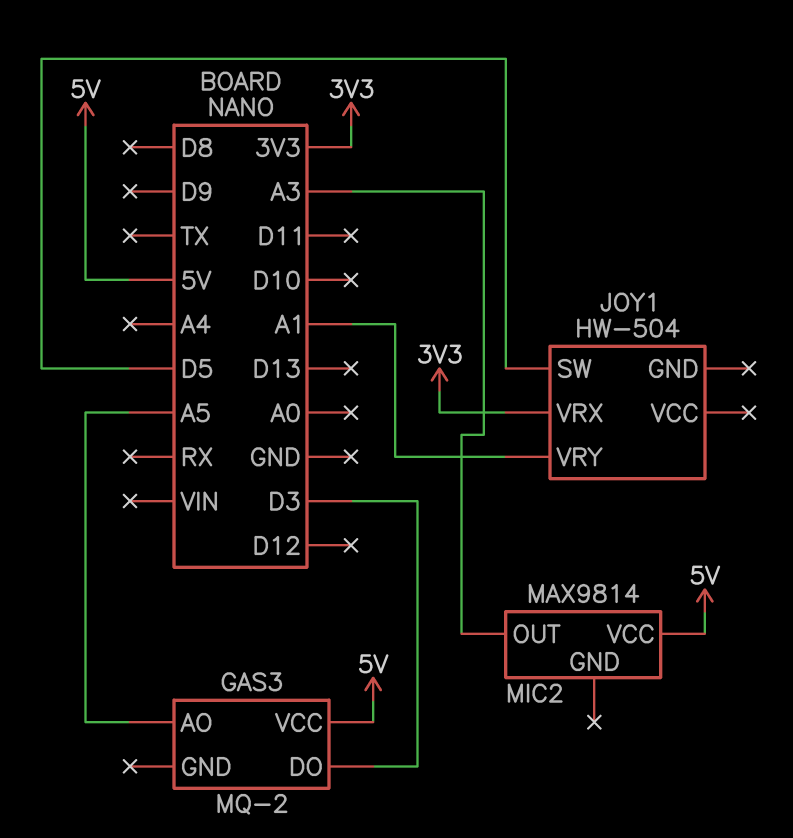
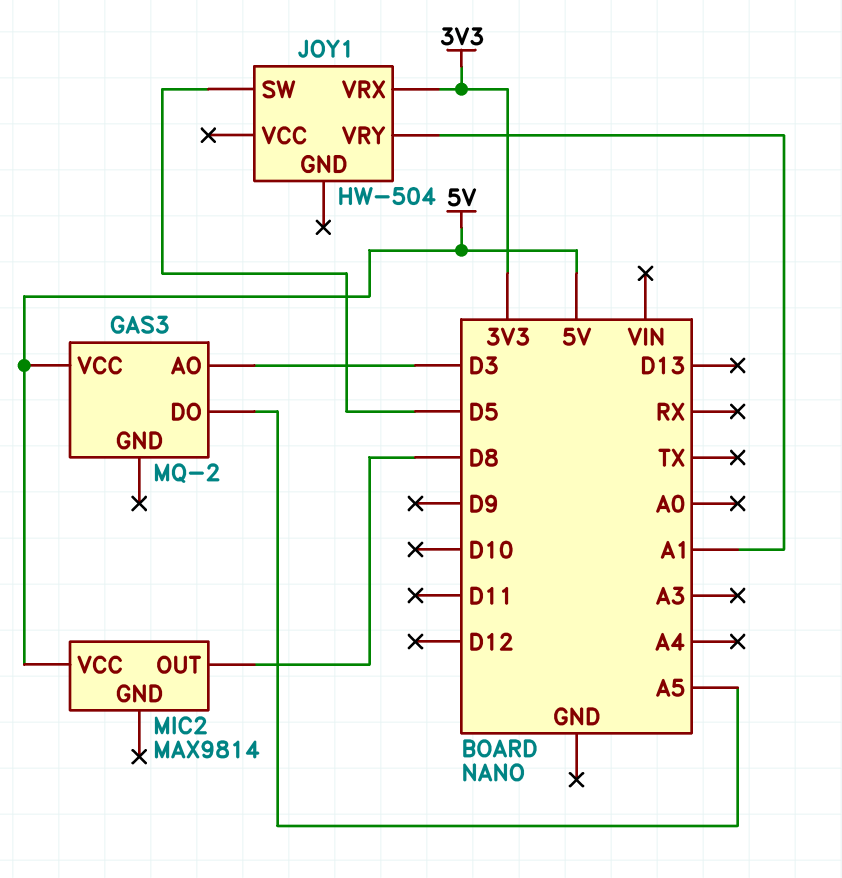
GAS3 pin AO: A5 -> D3
GAS3 pin DO: D3 -> A5
MIC2 pin OUT: A3 -> D8

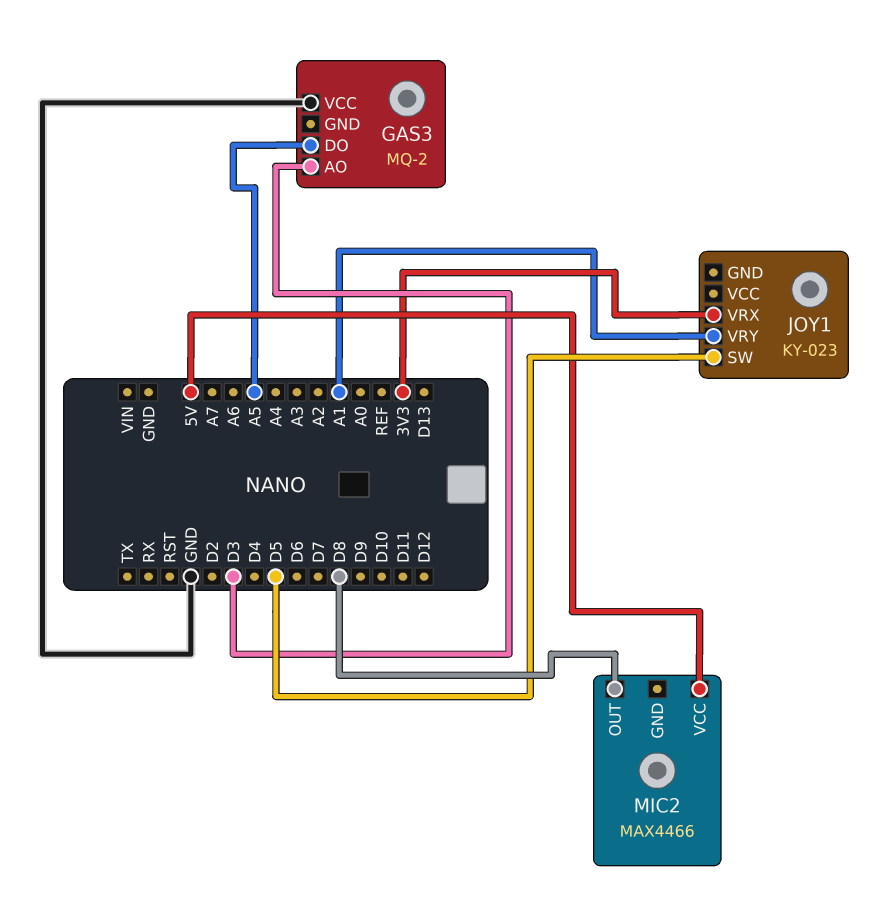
GAS3 pin VCC: 5V -> GND
JOY1: HW-504 -> KY-023
MIC2: MAX9814 -> MAX4466

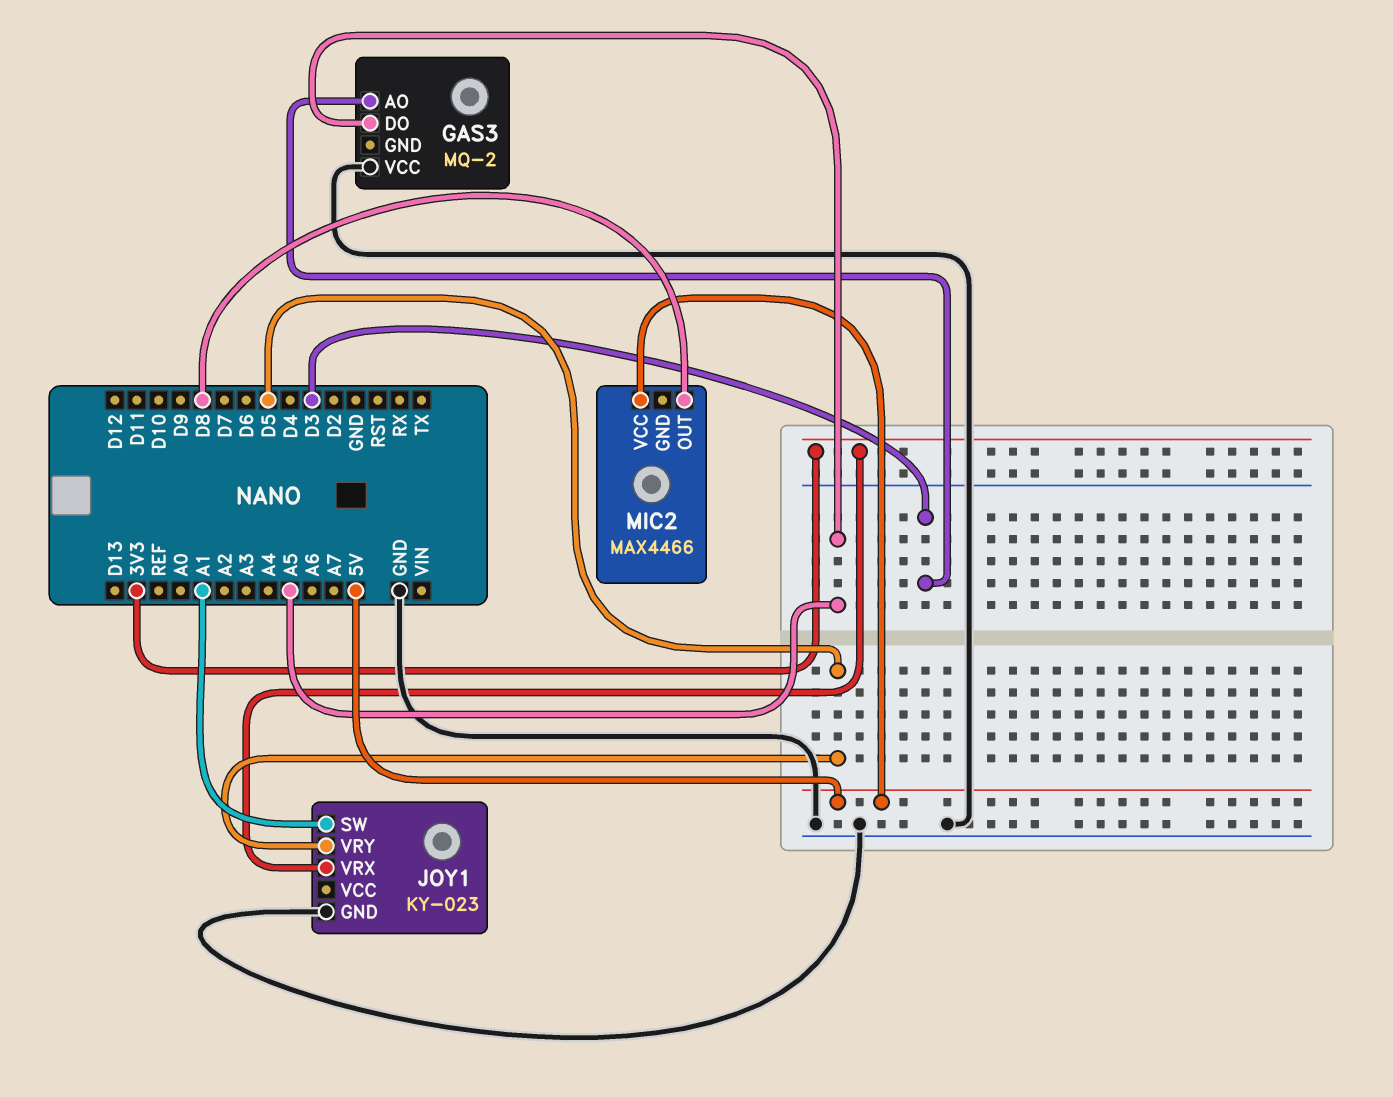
JOY1 pin GND: none -> GND
JOY1 pin SW: D5 -> A1
JOY1 pin VRY: A1 -> D5

